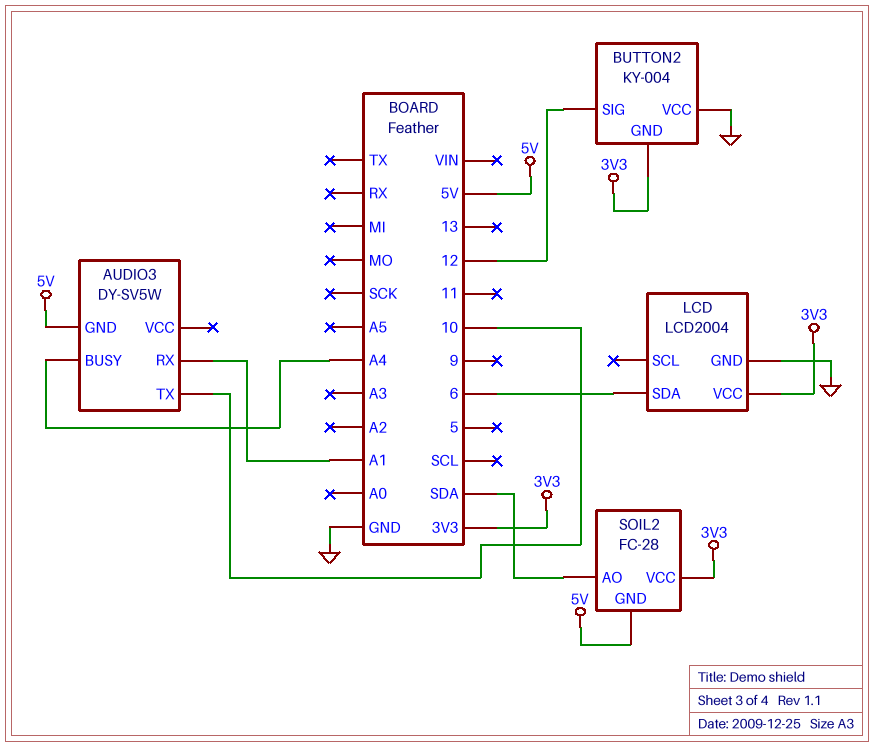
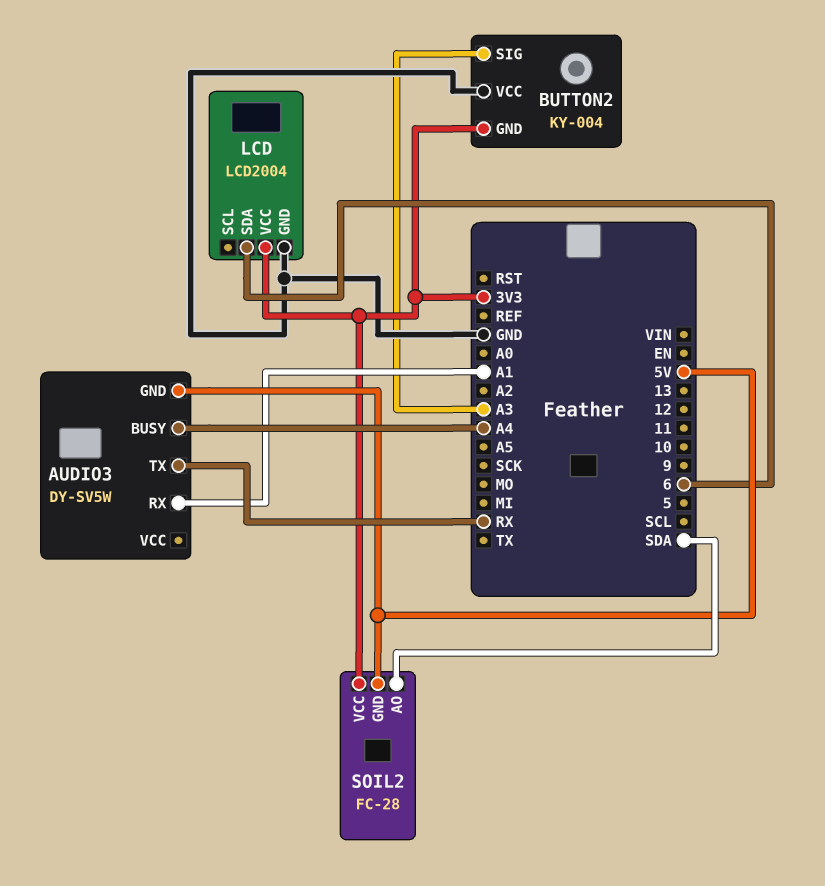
AUDIO3 pin TX: 10 -> RX
BUTTON2 pin SIG: 12 -> A3

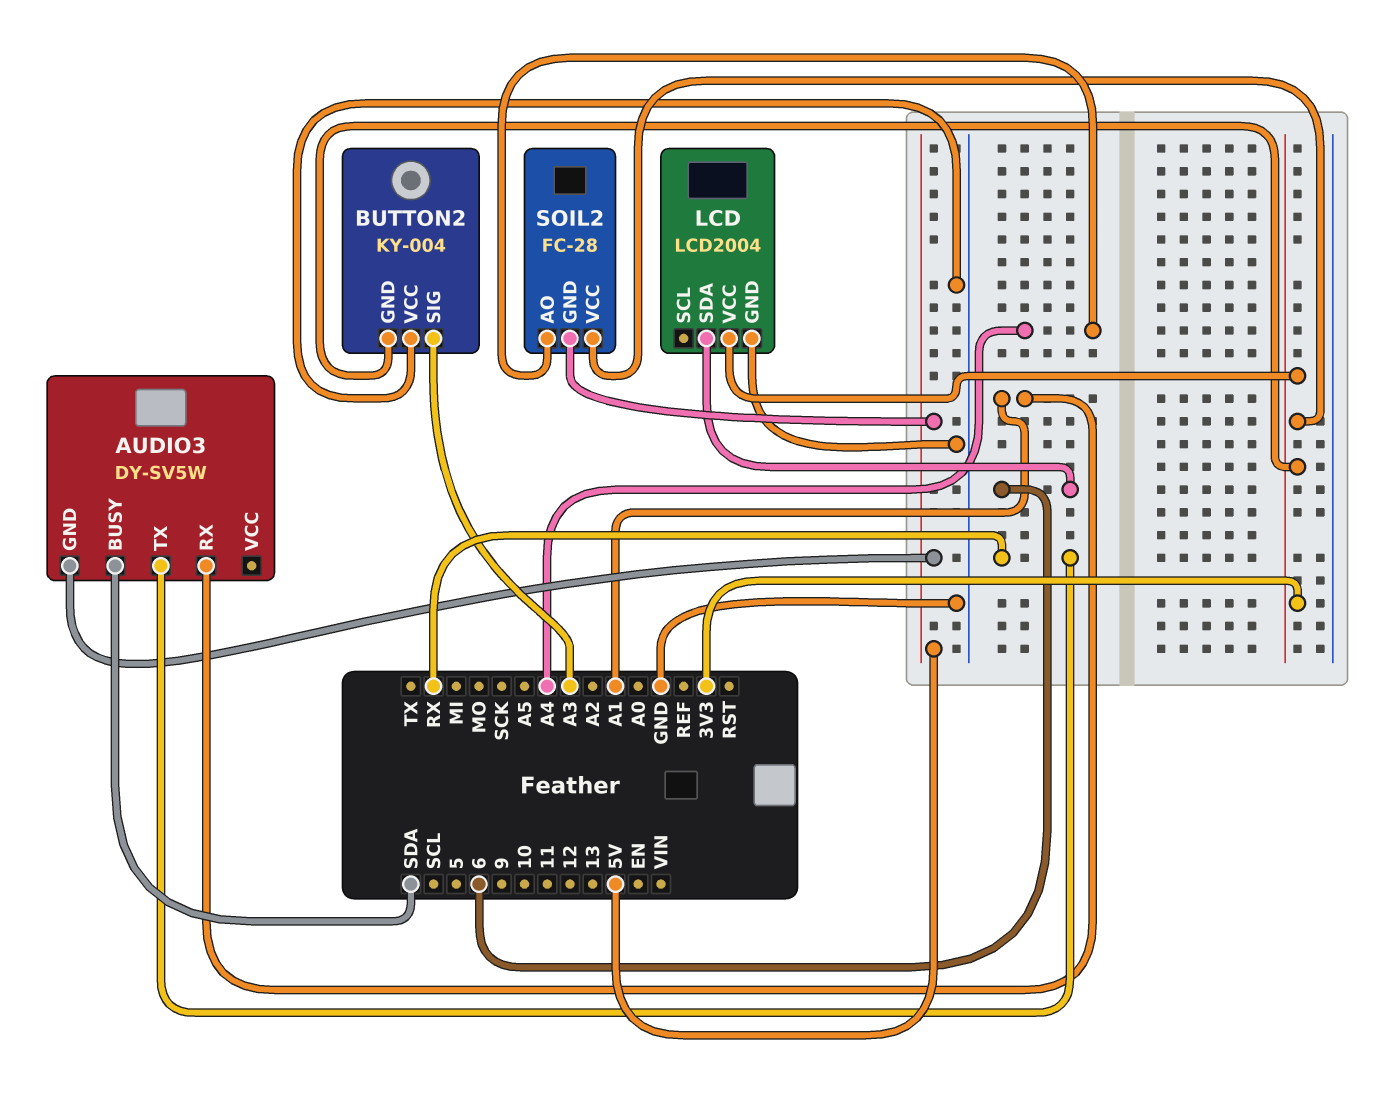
AUDIO3 pin BUSY: A4 -> SDA
SOIL2 pin AO: SDA -> A4

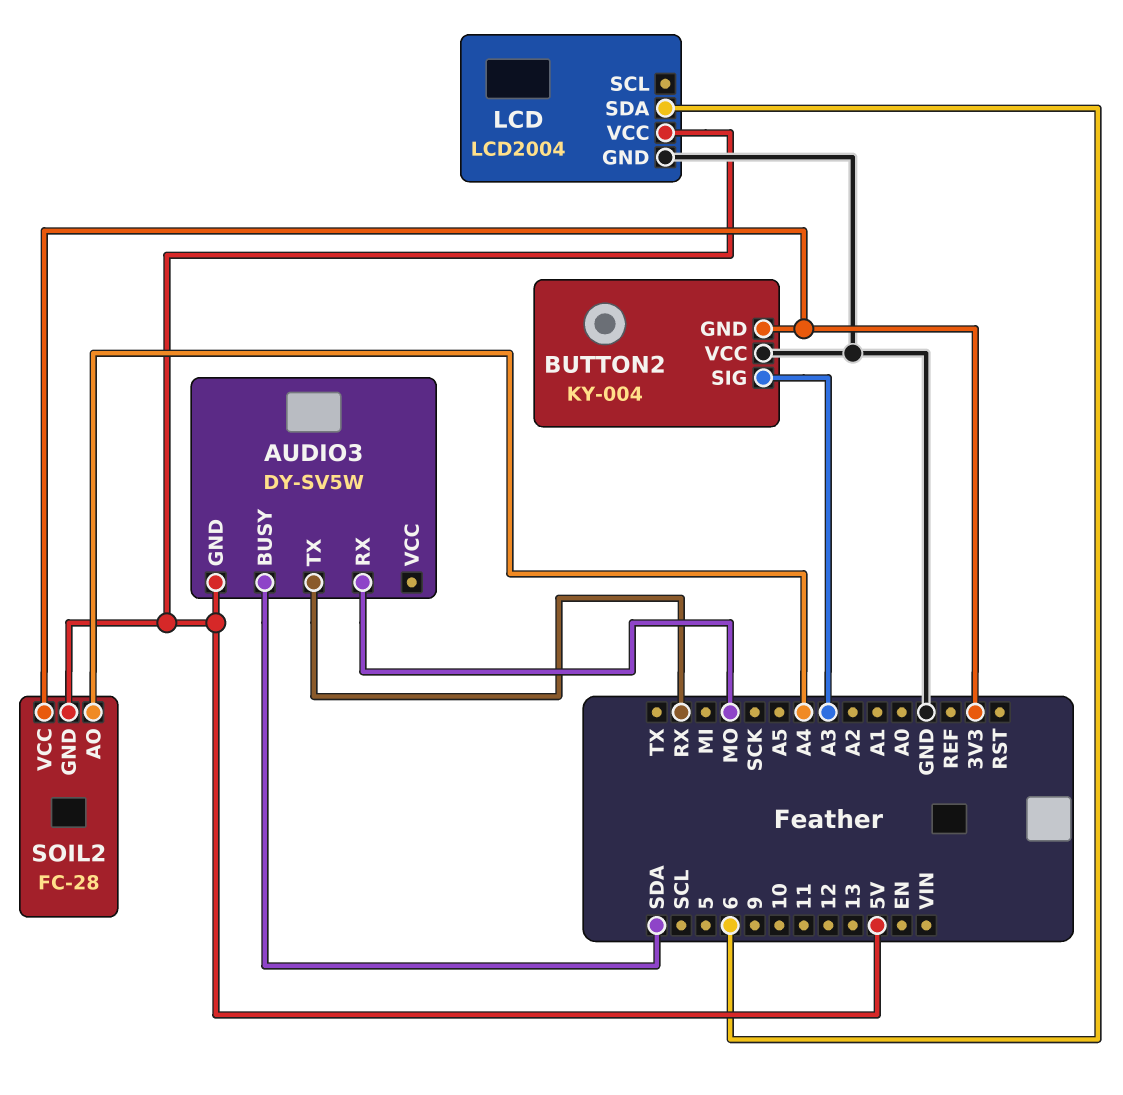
AUDIO3 pin RX: A1 -> MO
LCD pin VCC: 3V3 -> 5V

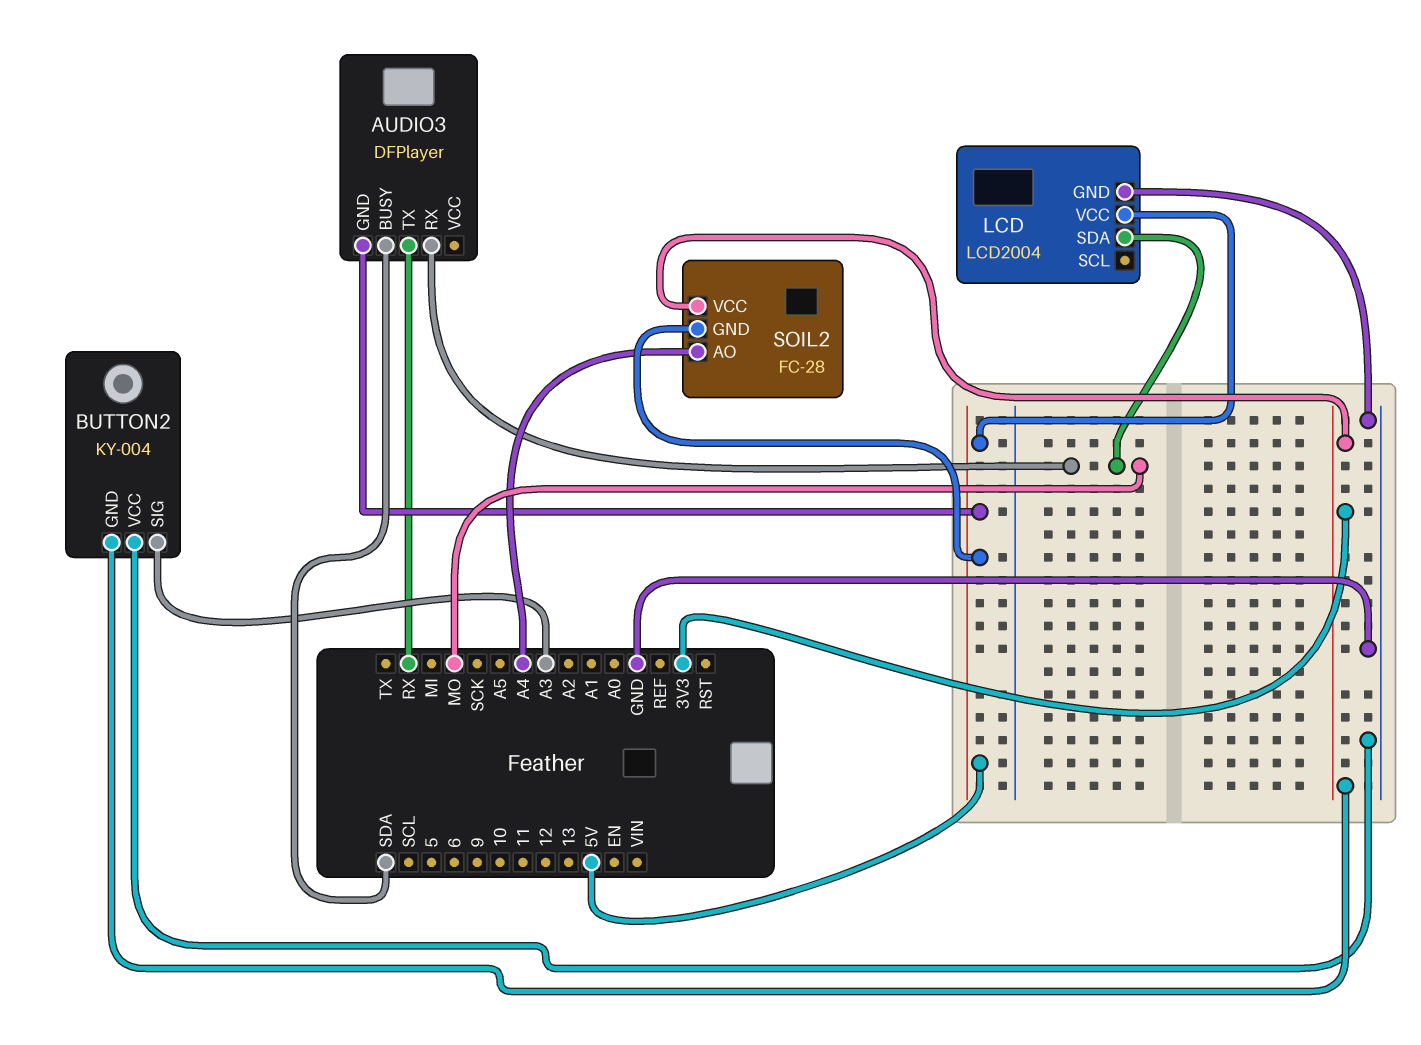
AUDIO3: DY-SV5W -> DFPlayer
LCD pin SDA: 6 -> MO

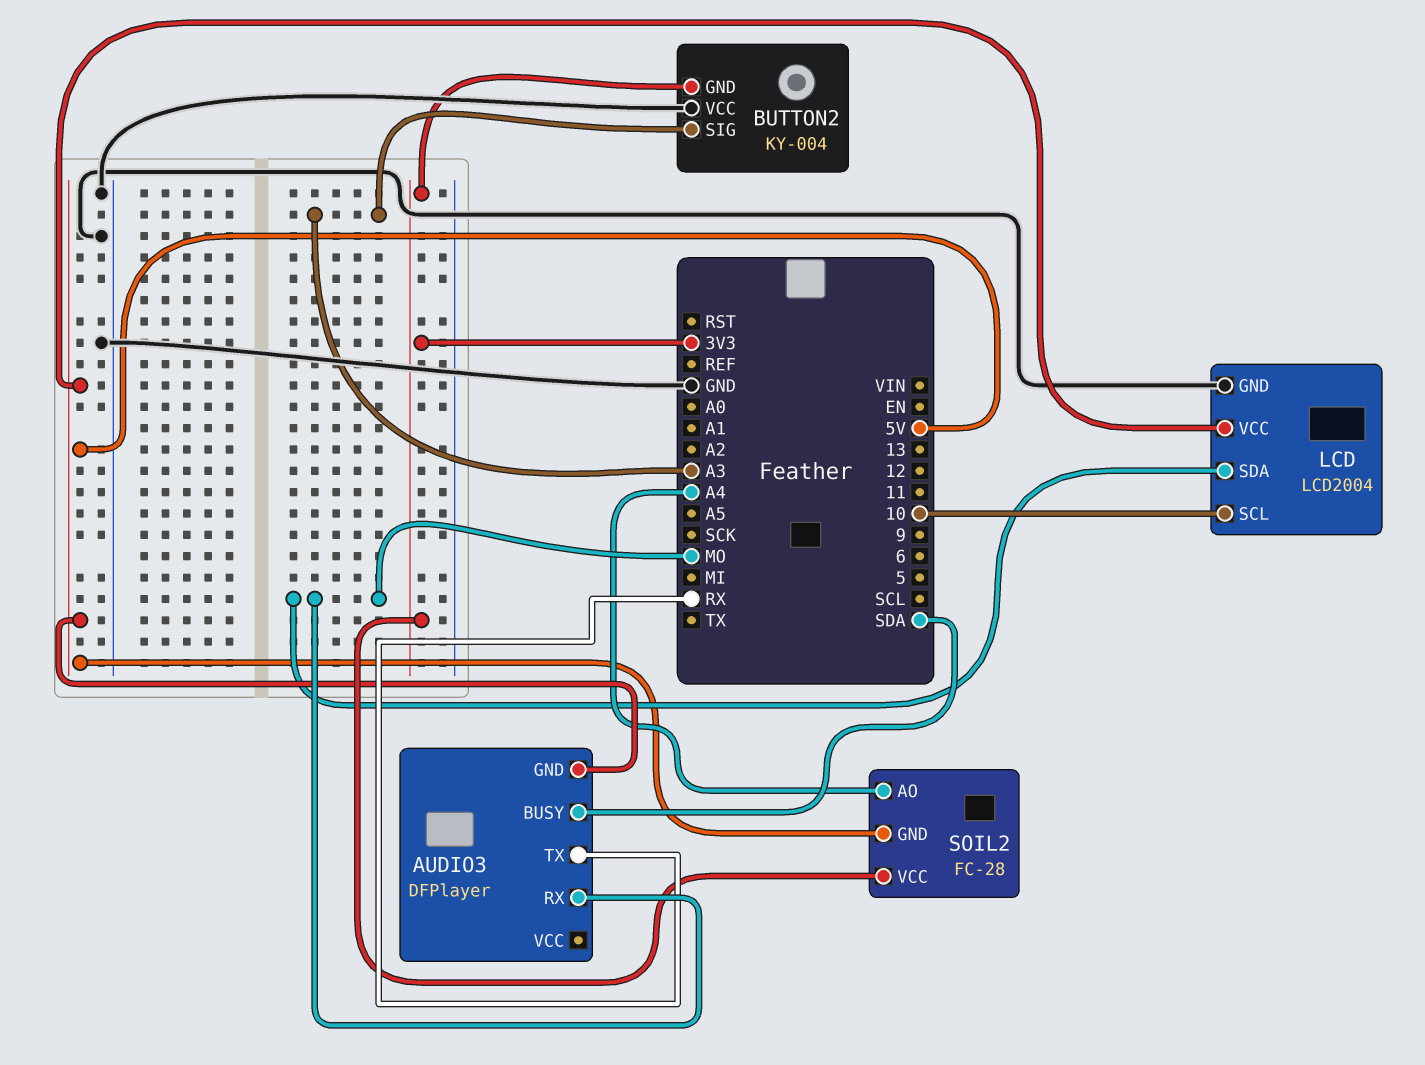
LCD pin SCL: none -> 10

